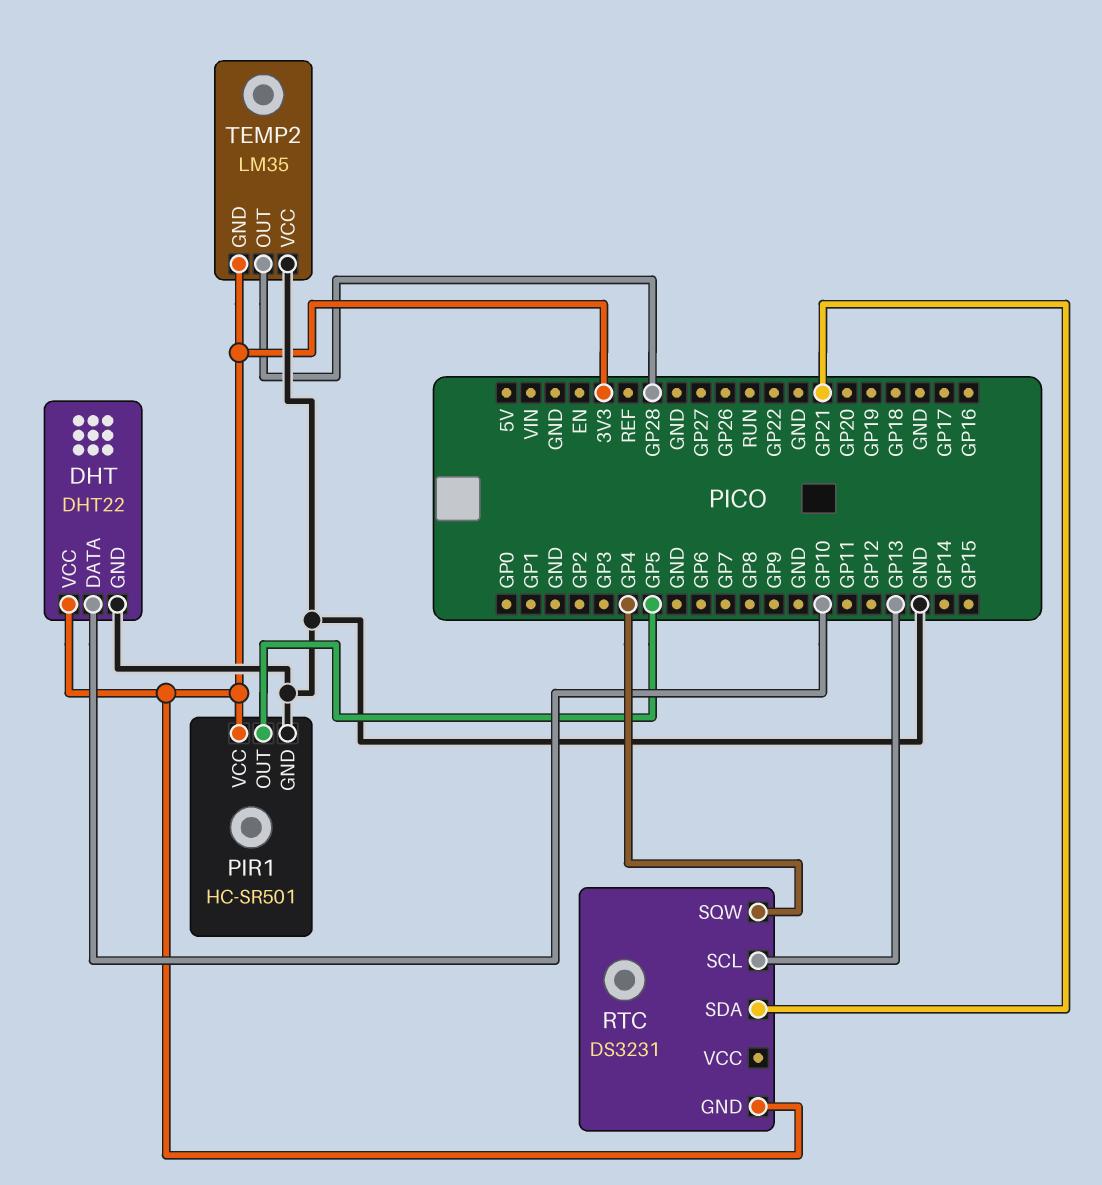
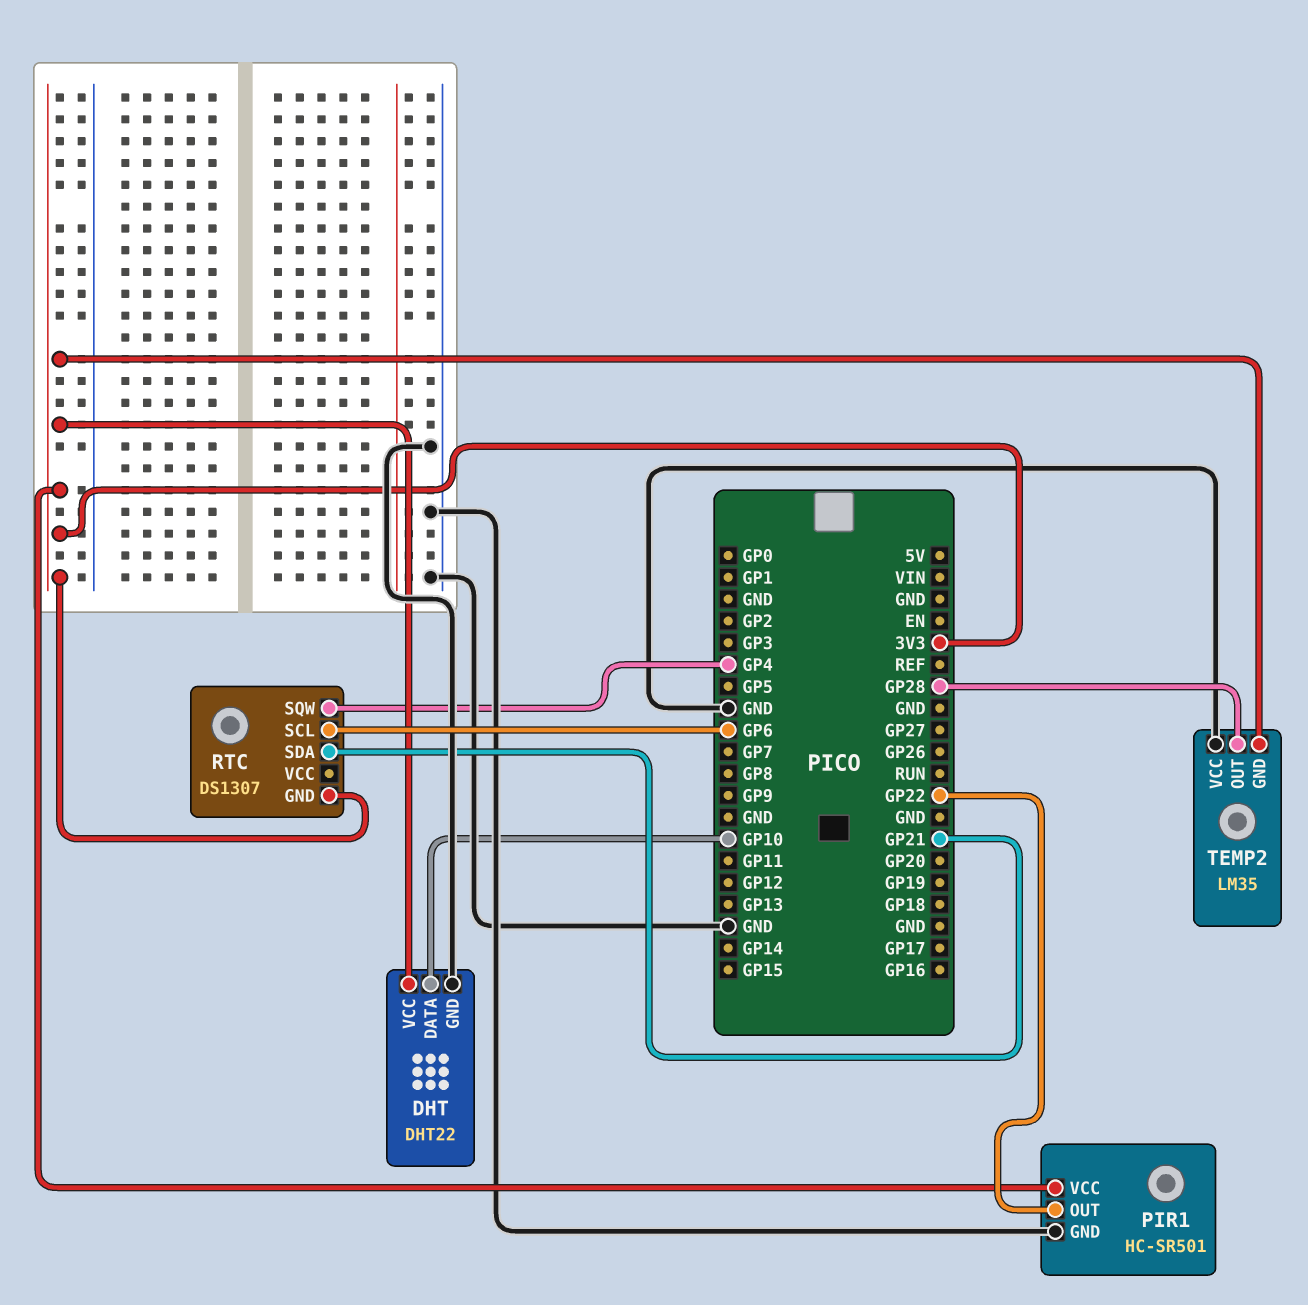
PIR1 pin OUT: GP5 -> GP22
RTC: DS3231 -> DS1307
RTC pin SCL: GP13 -> GP6

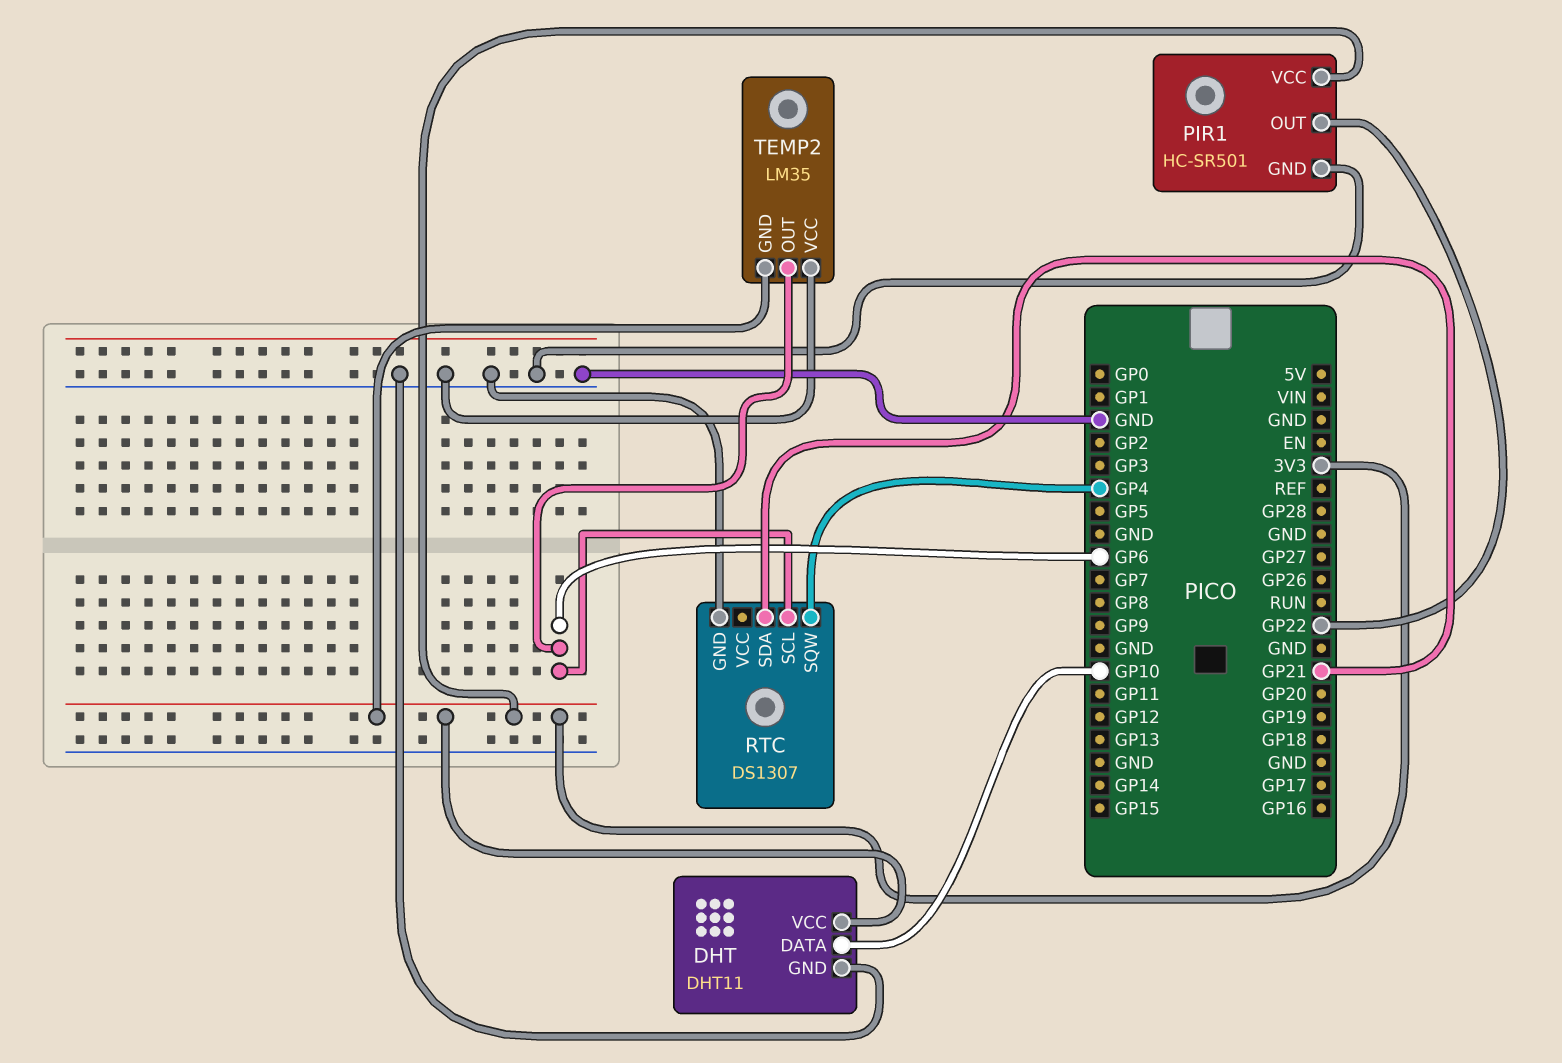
DHT: DHT22 -> DHT11
RTC pin GND: 3V3 -> GND
TEMP2 pin OUT: GP28 -> GP6

